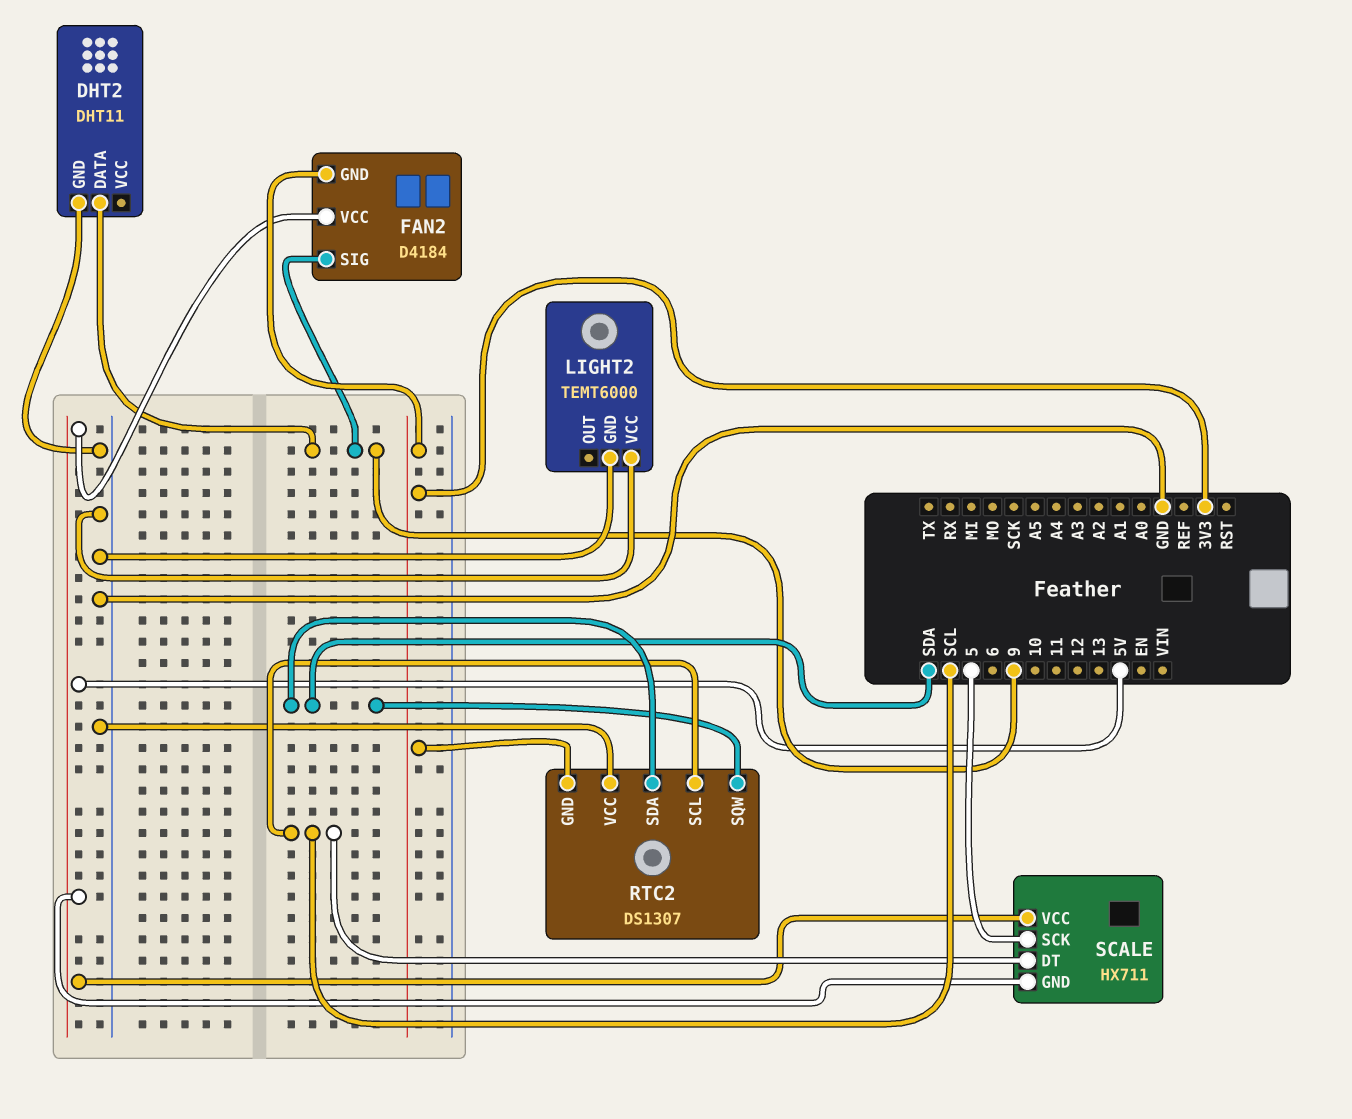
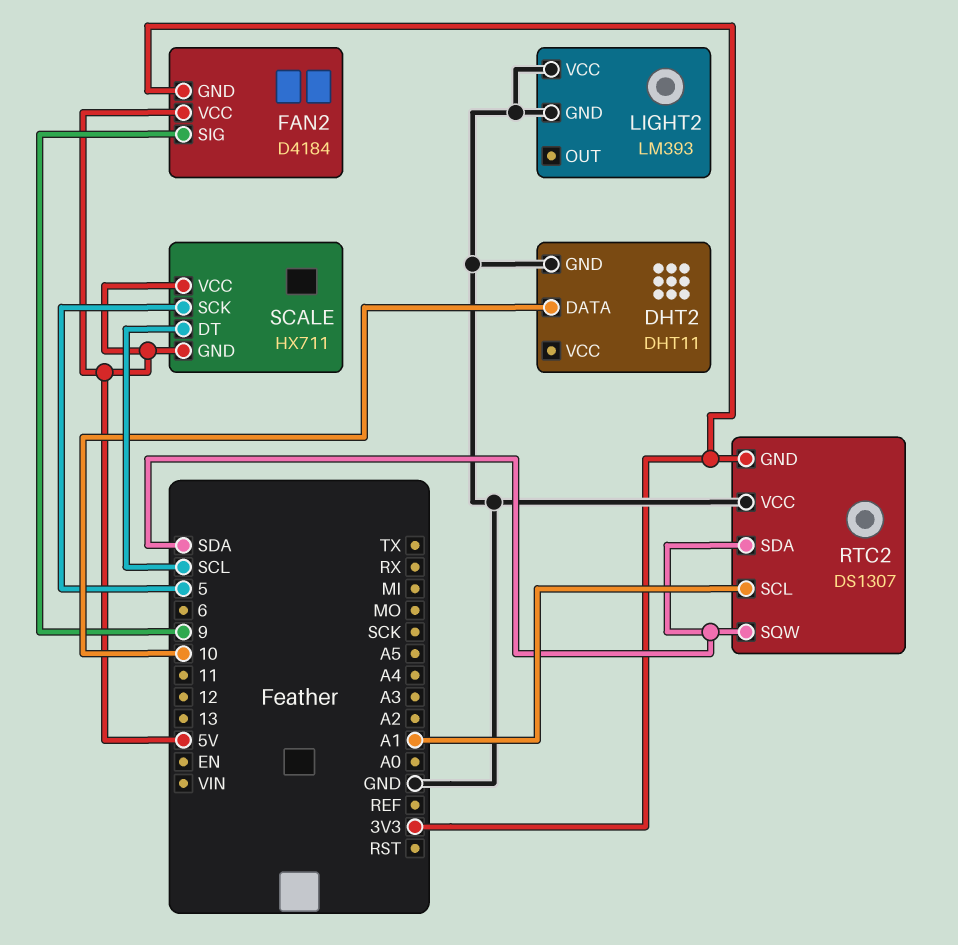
DHT2 pin DATA: 9 -> 10
LIGHT2: TEMT6000 -> LM393
RTC2 pin SCL: SCL -> A1

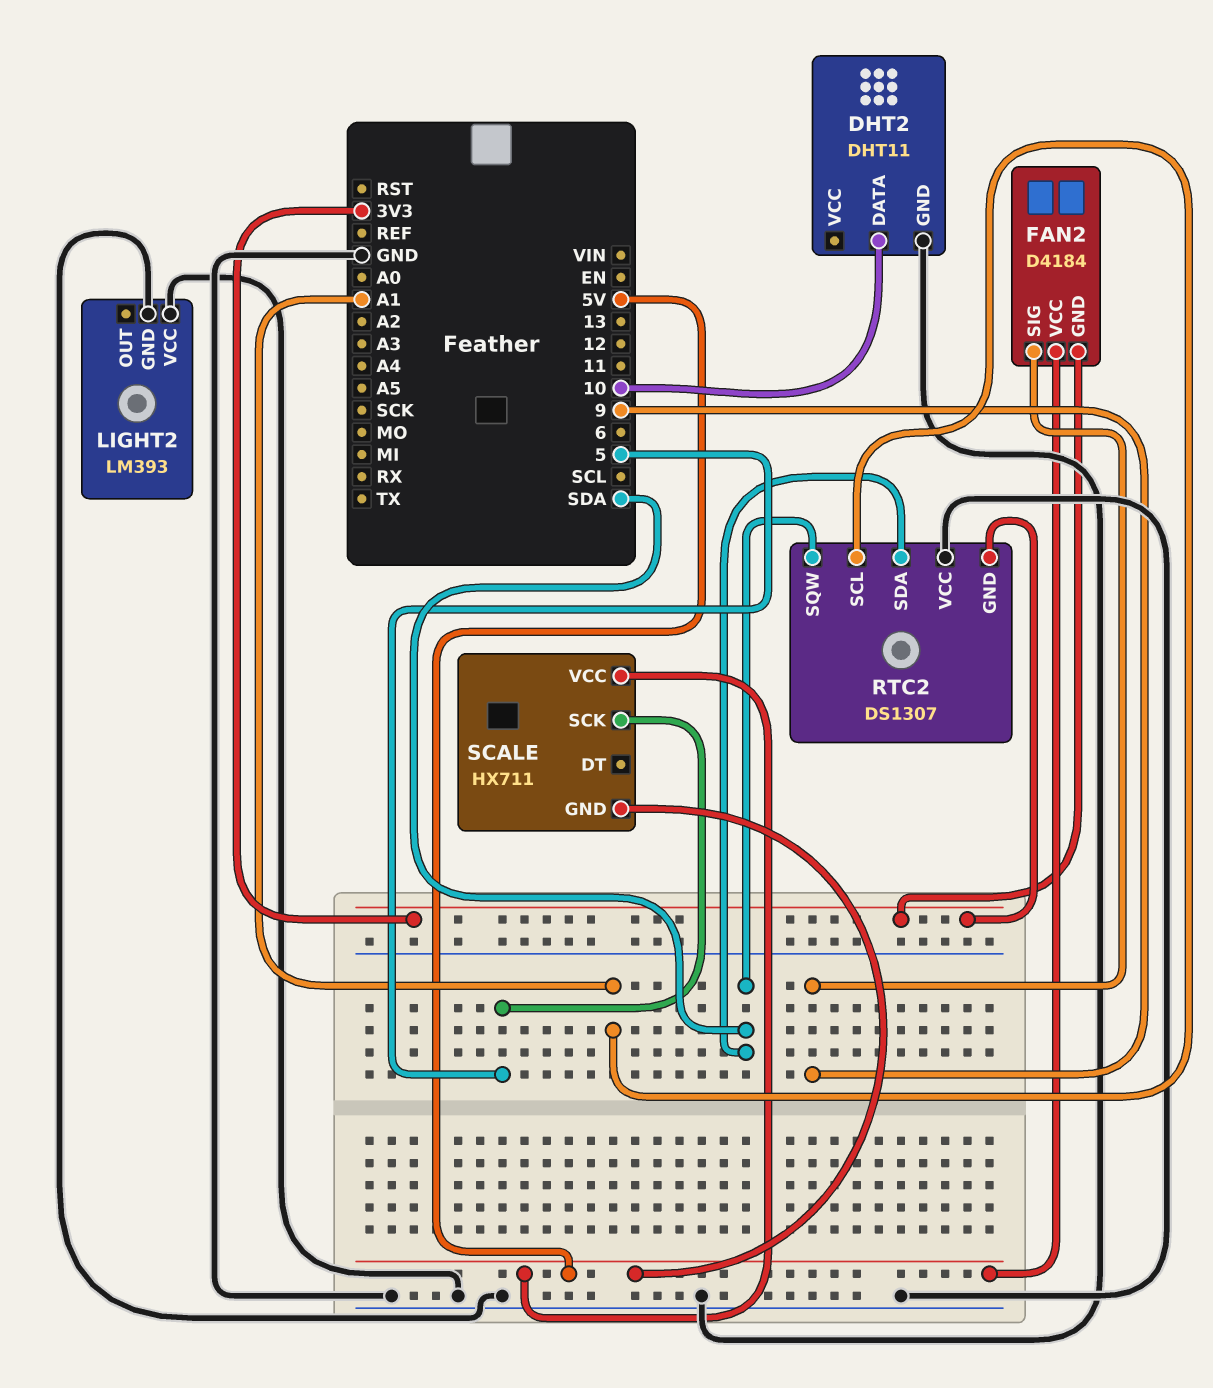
SCALE pin DT: SCL -> none

